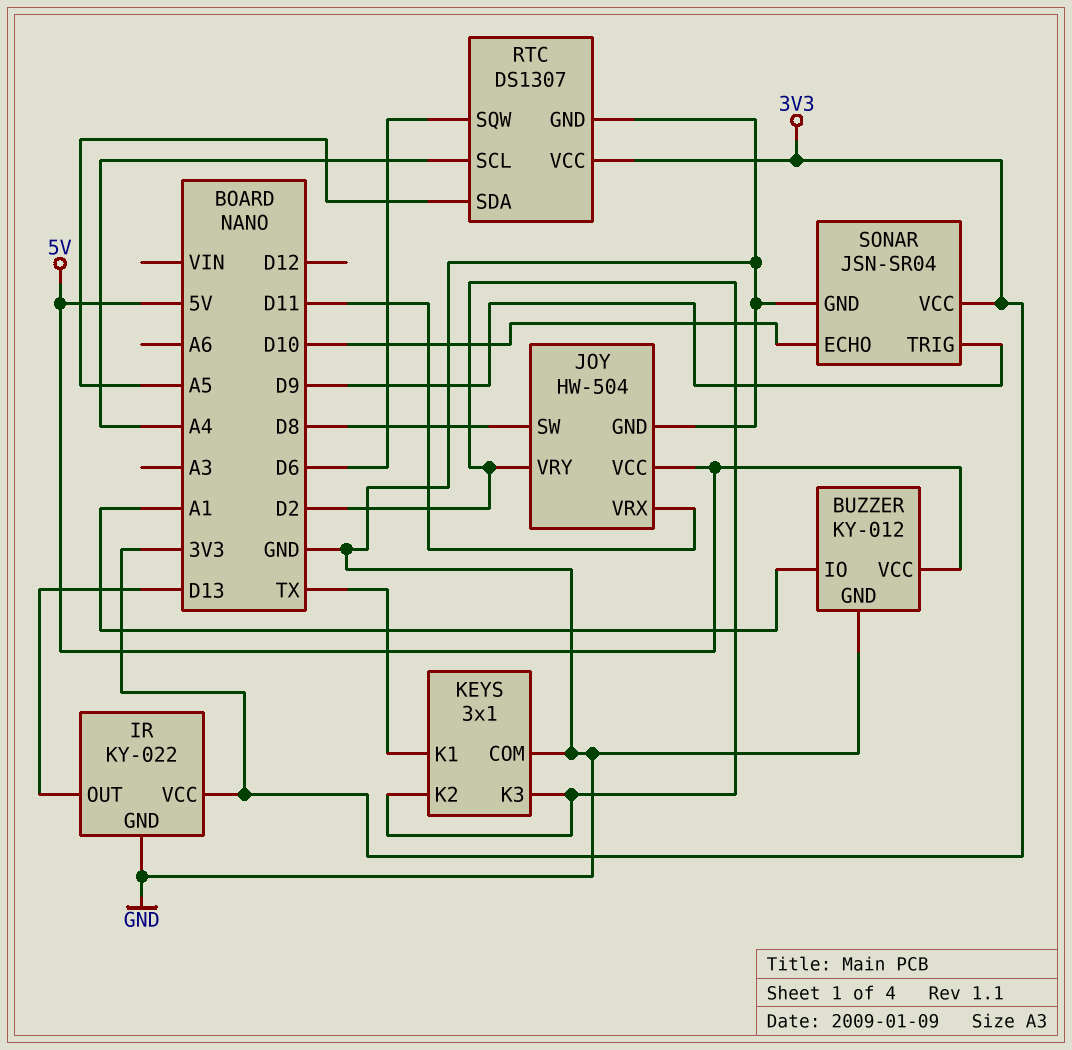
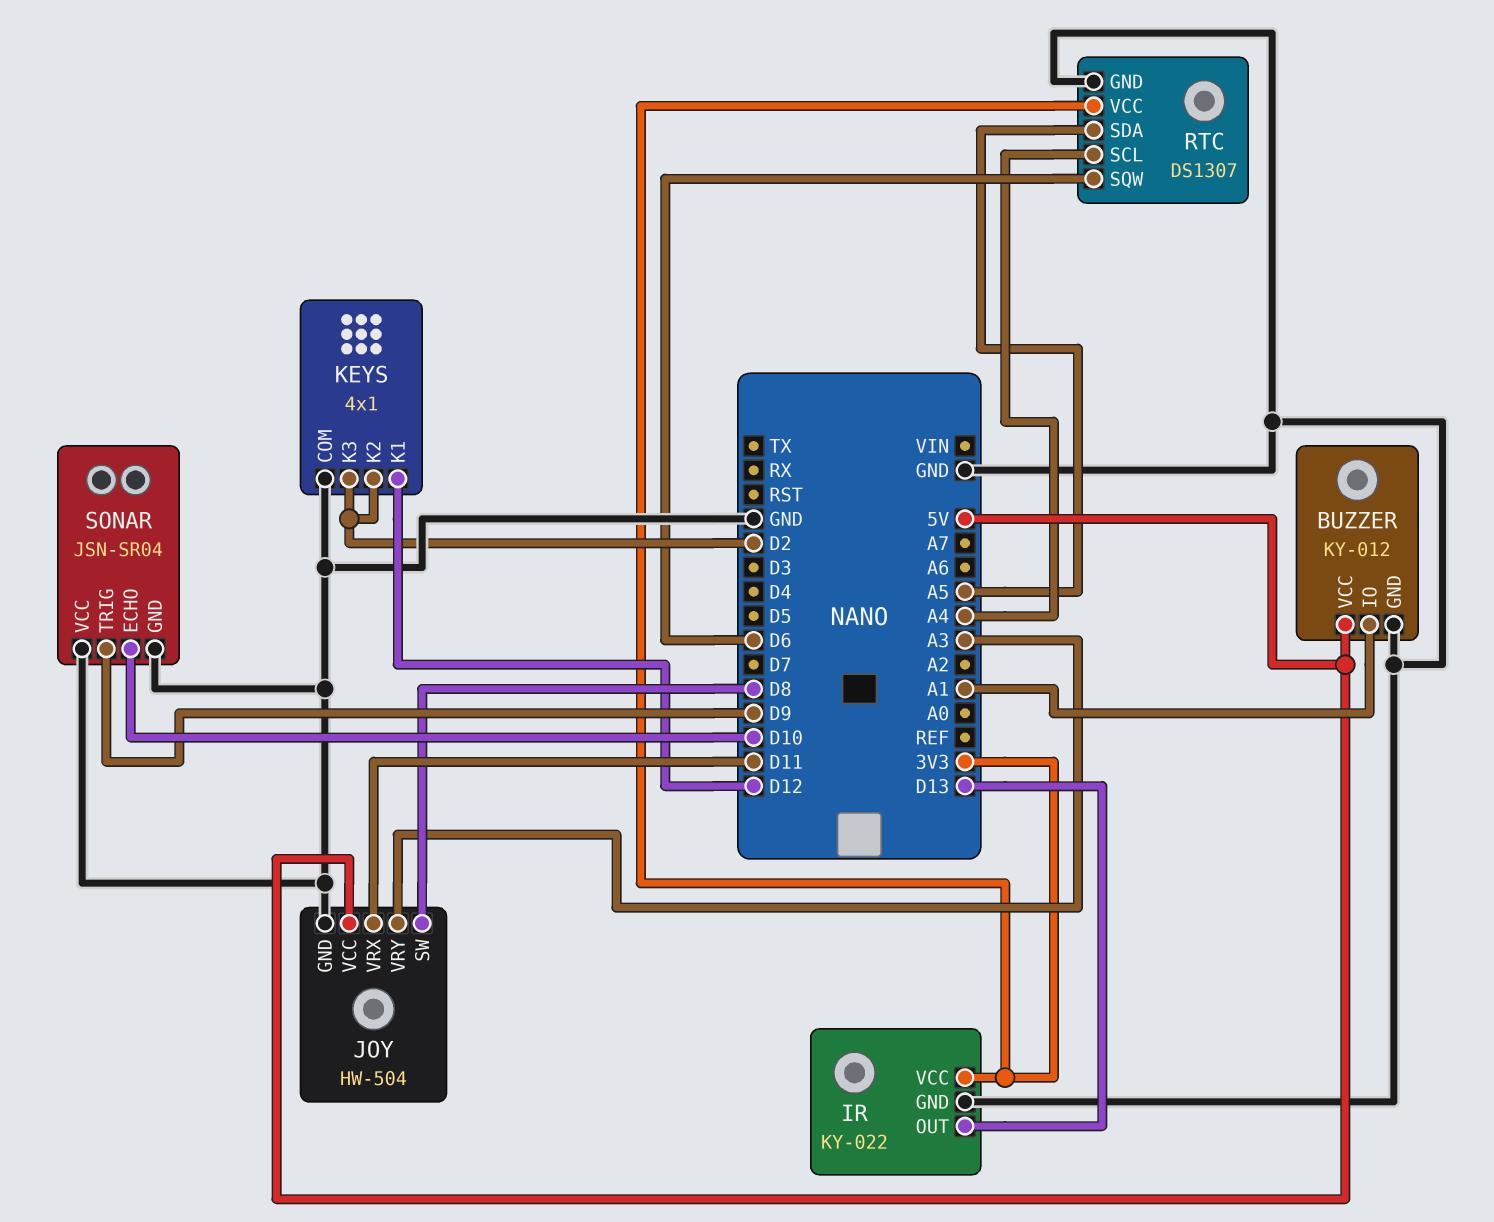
JOY pin VRY: D2 -> A3
KEYS: 3x1 -> 4x1
KEYS pin K1: TX -> D12
SONAR pin VCC: 3V3 -> GND

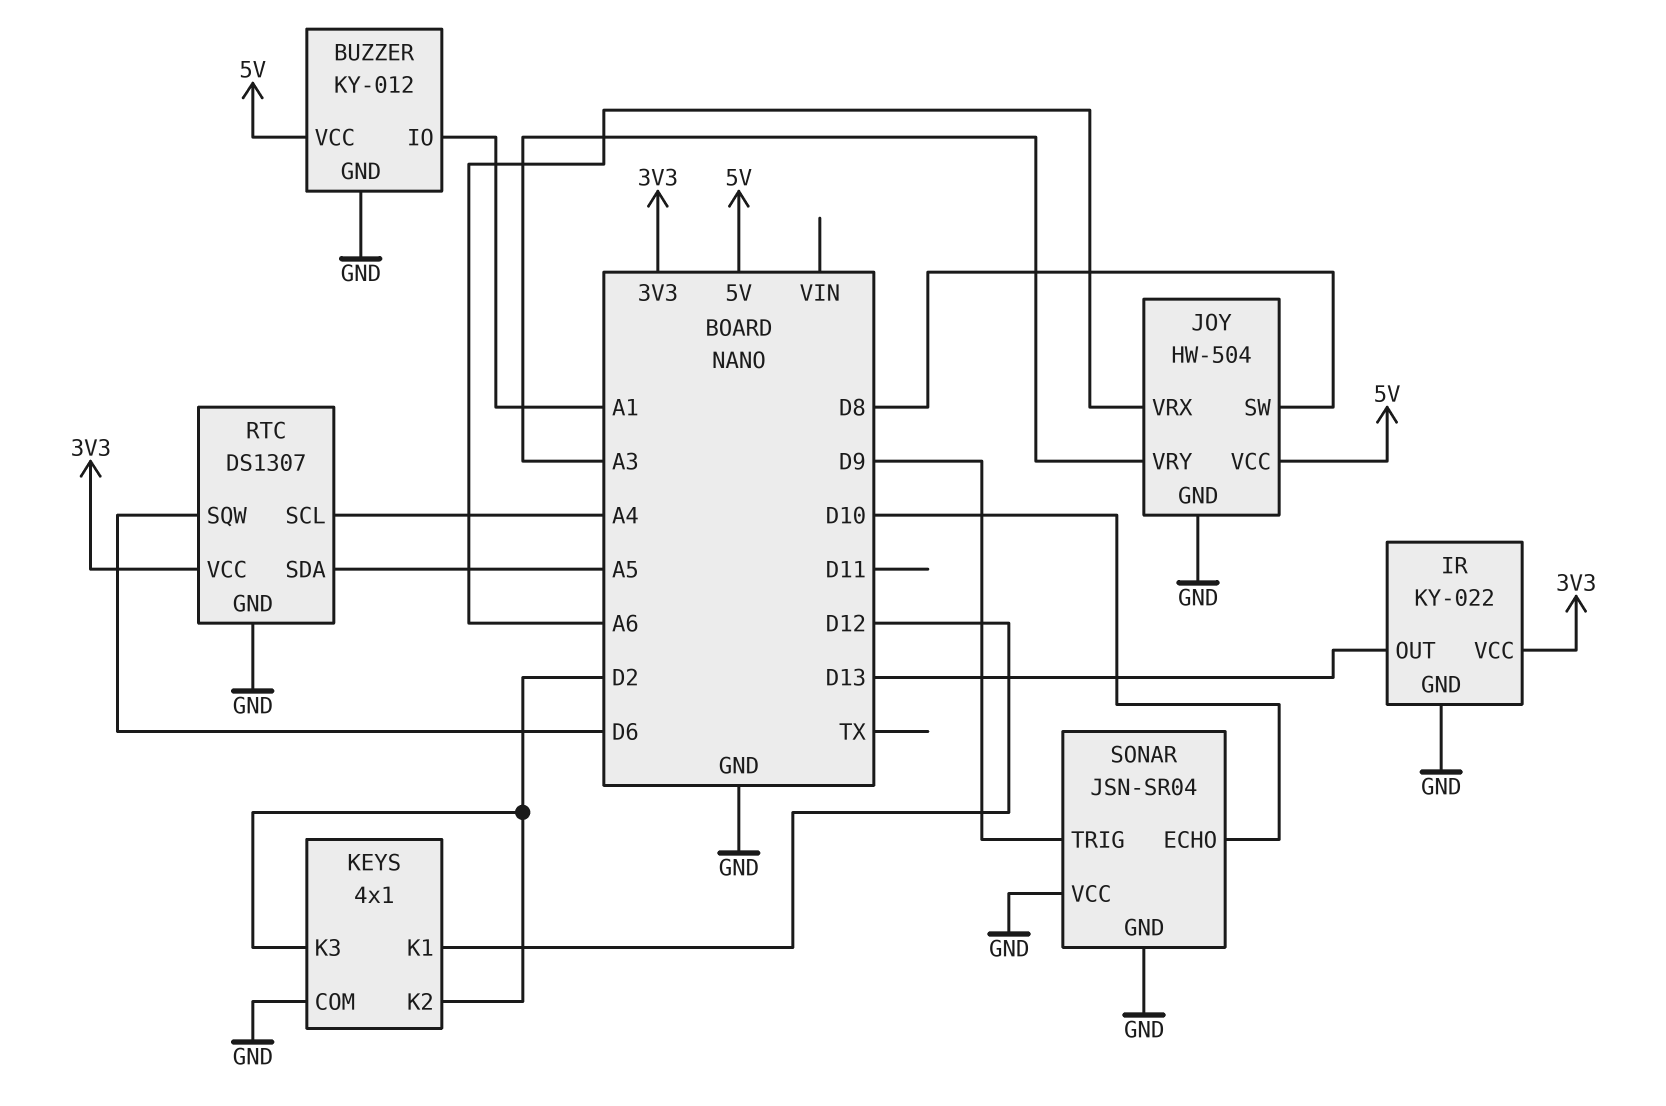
JOY pin VRX: D11 -> A6

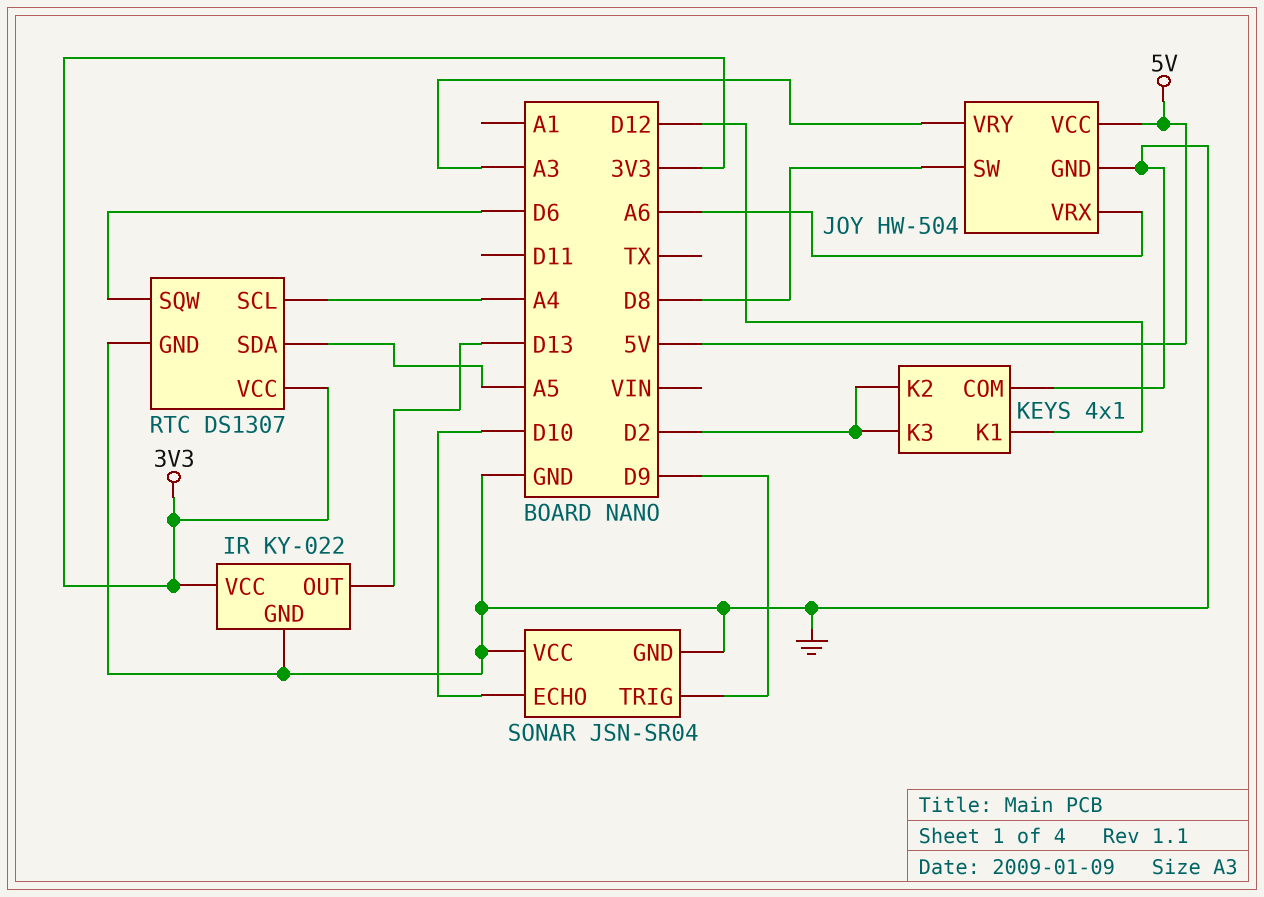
BUZZER: KY-012 -> none
BUZZER pin GND: GND -> none
BUZZER pin IO: A1 -> none
BUZZER pin VCC: 5V -> none

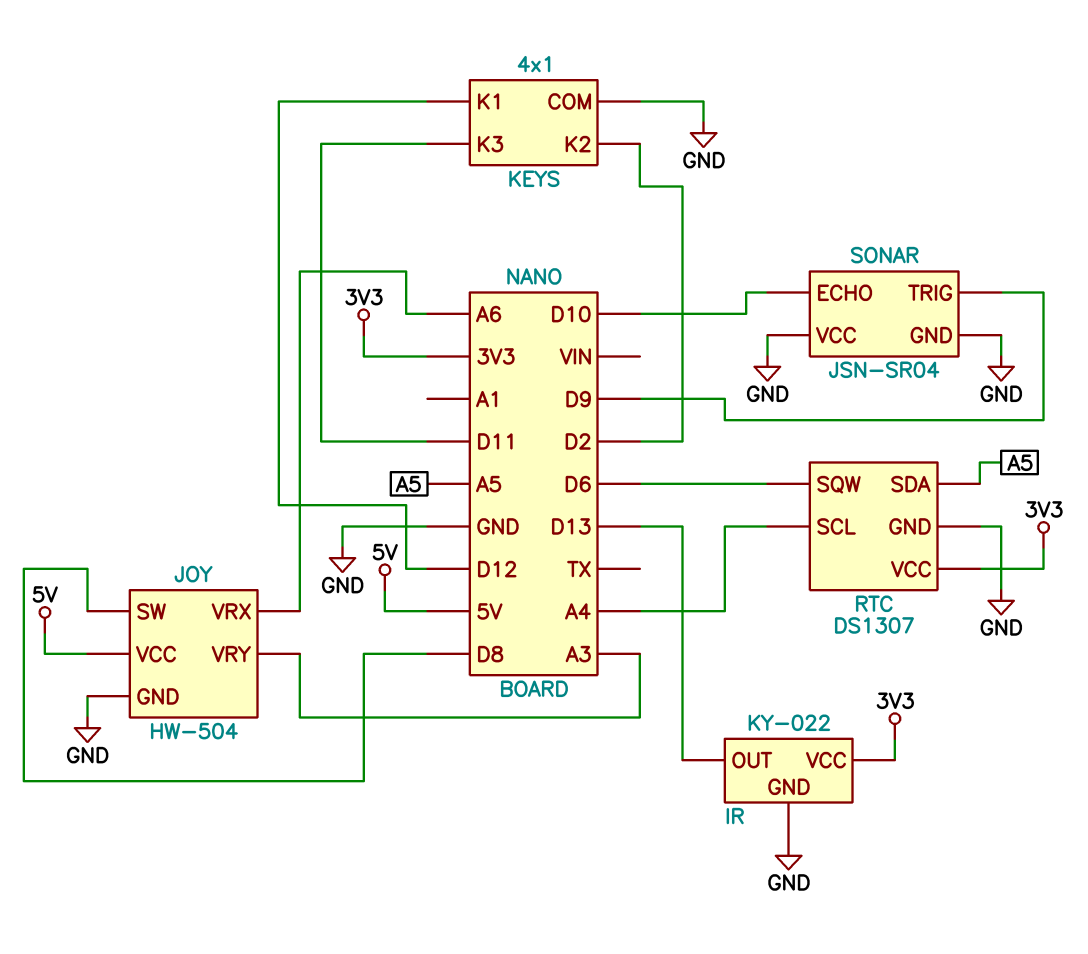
KEYS pin K3: D2 -> D11

